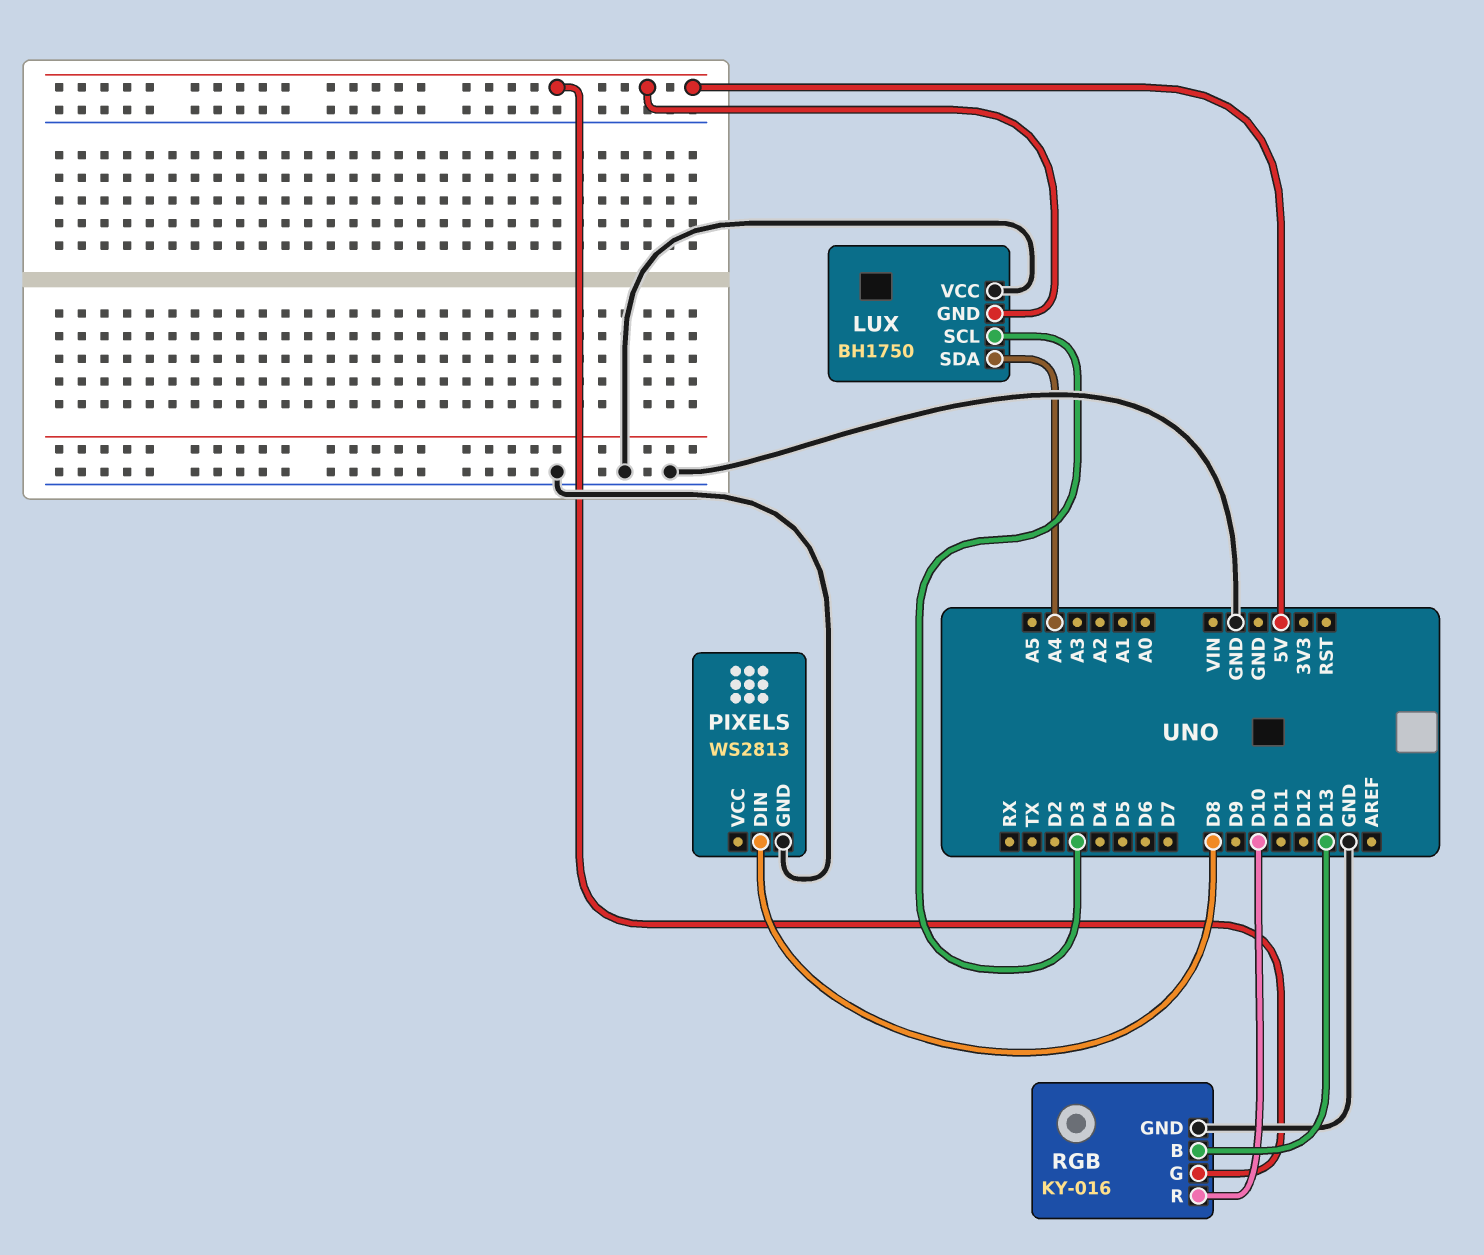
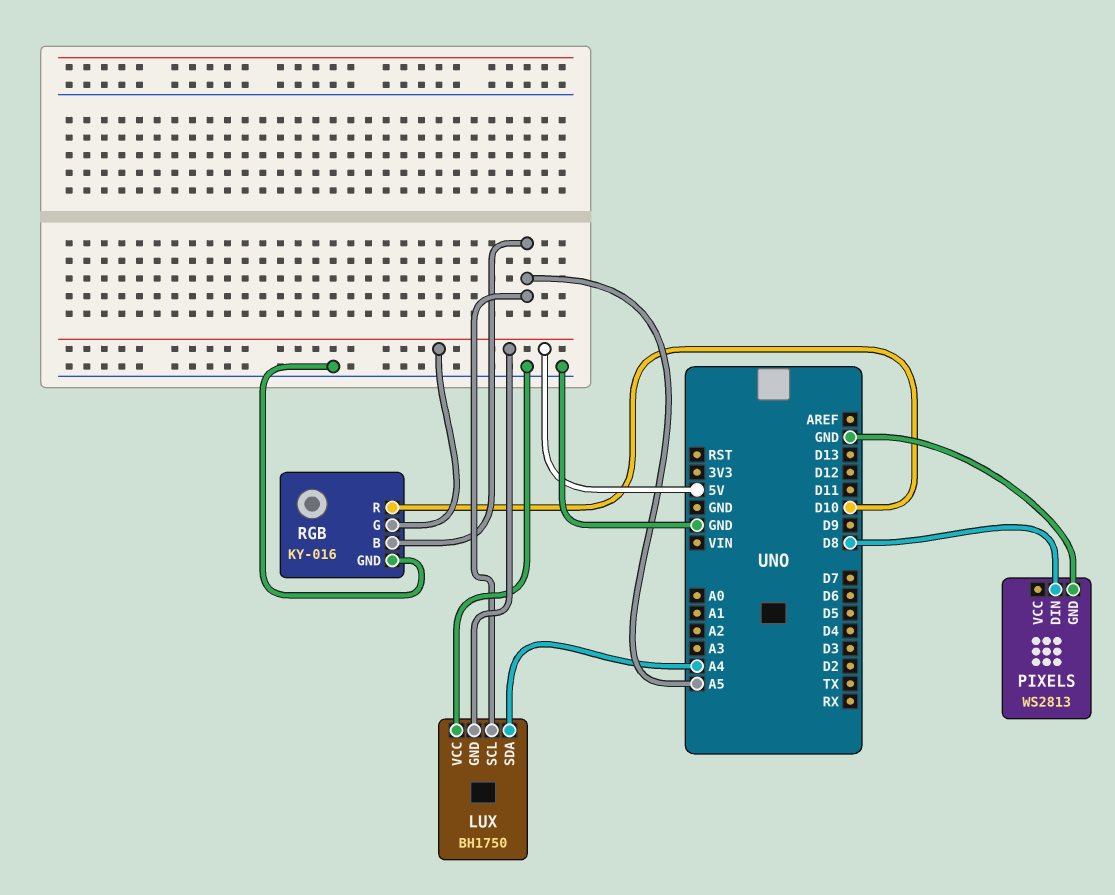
LUX pin SCL: D3 -> A5
RGB pin B: D13 -> A5

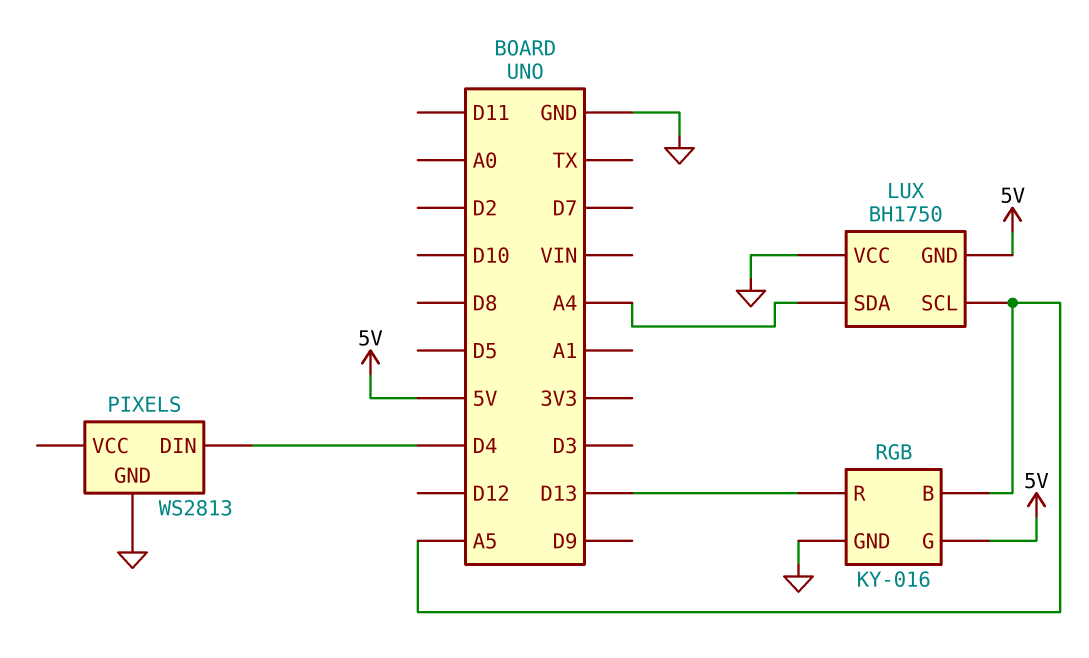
PIXELS pin DIN: D8 -> D4
RGB pin R: D10 -> D13

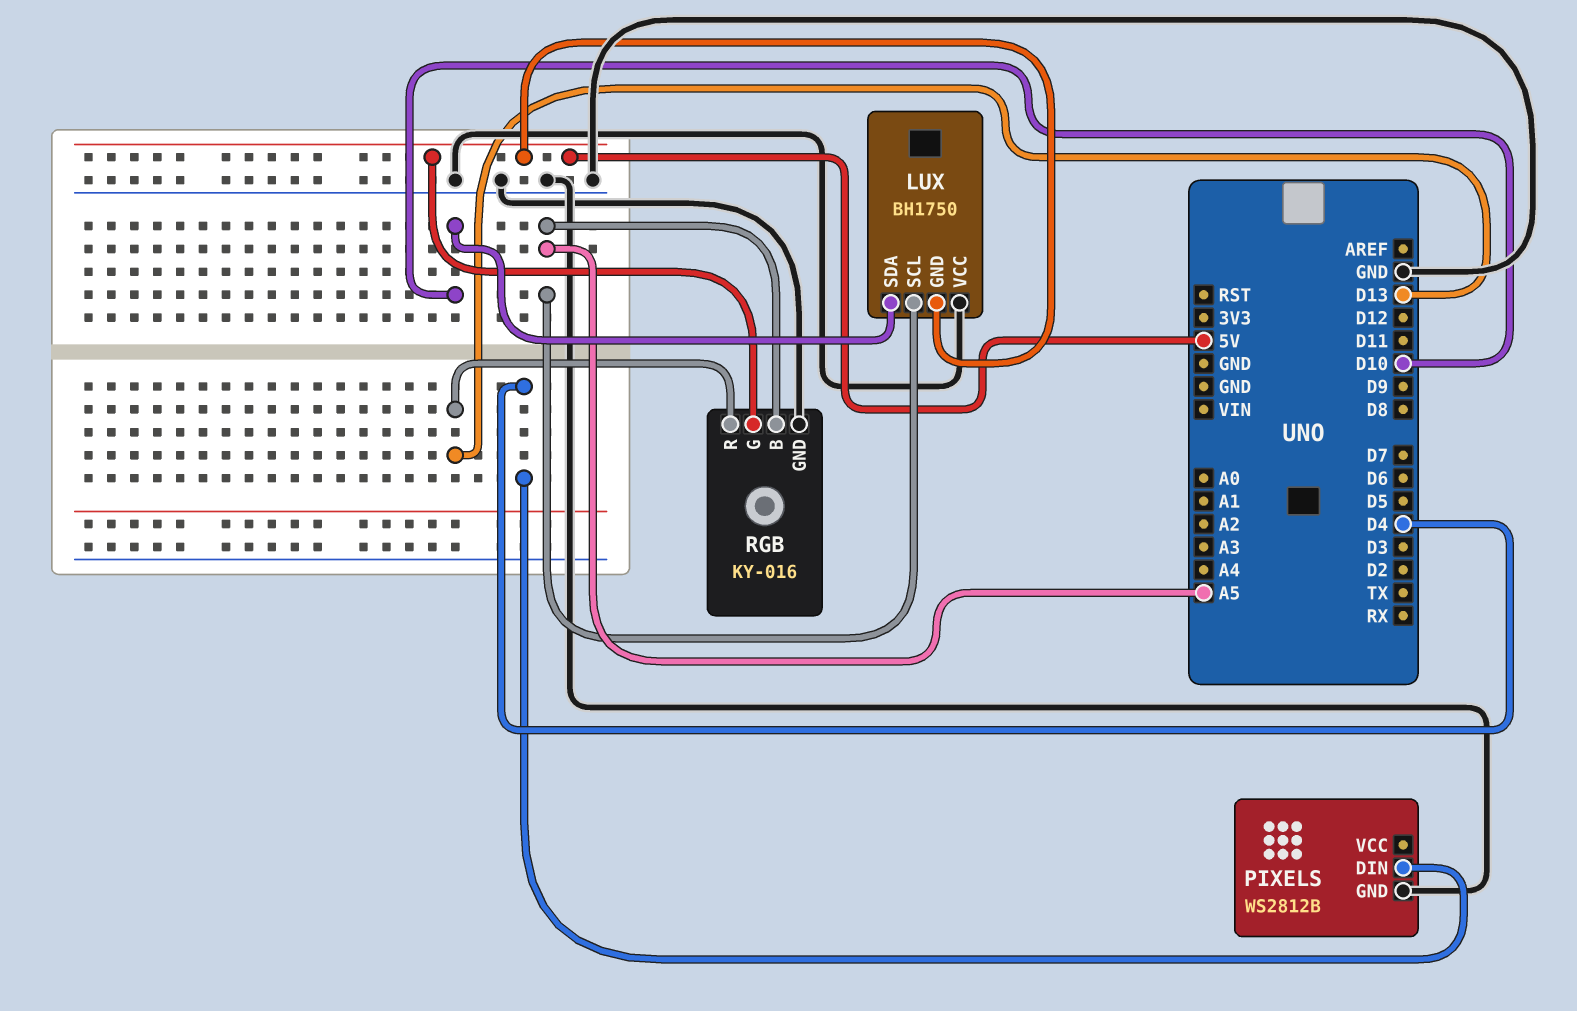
LUX pin SDA: A4 -> D10
PIXELS: WS2813 -> WS2812B

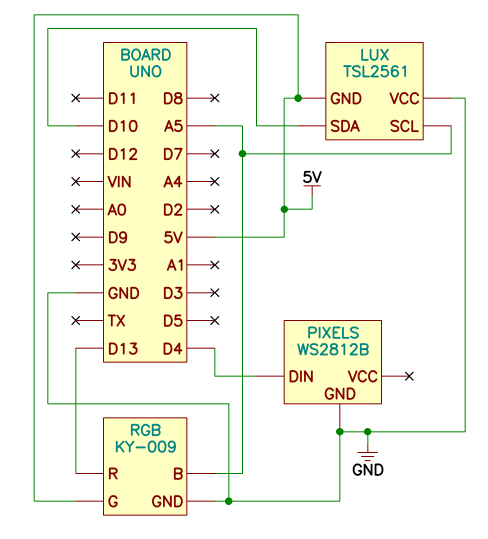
LUX: BH1750 -> TSL2561
RGB: KY-016 -> KY-009

